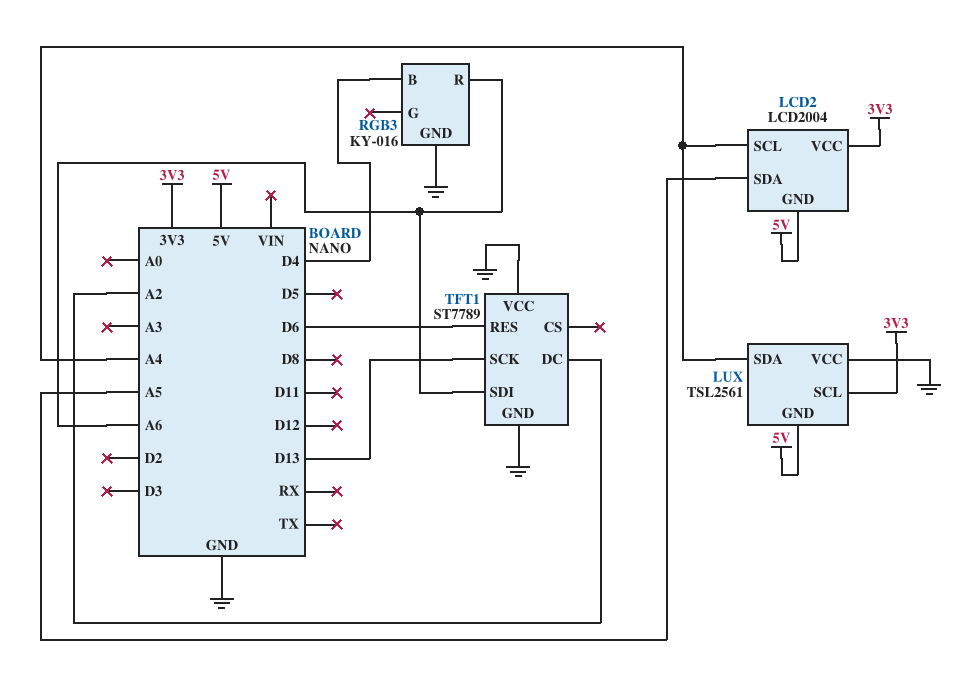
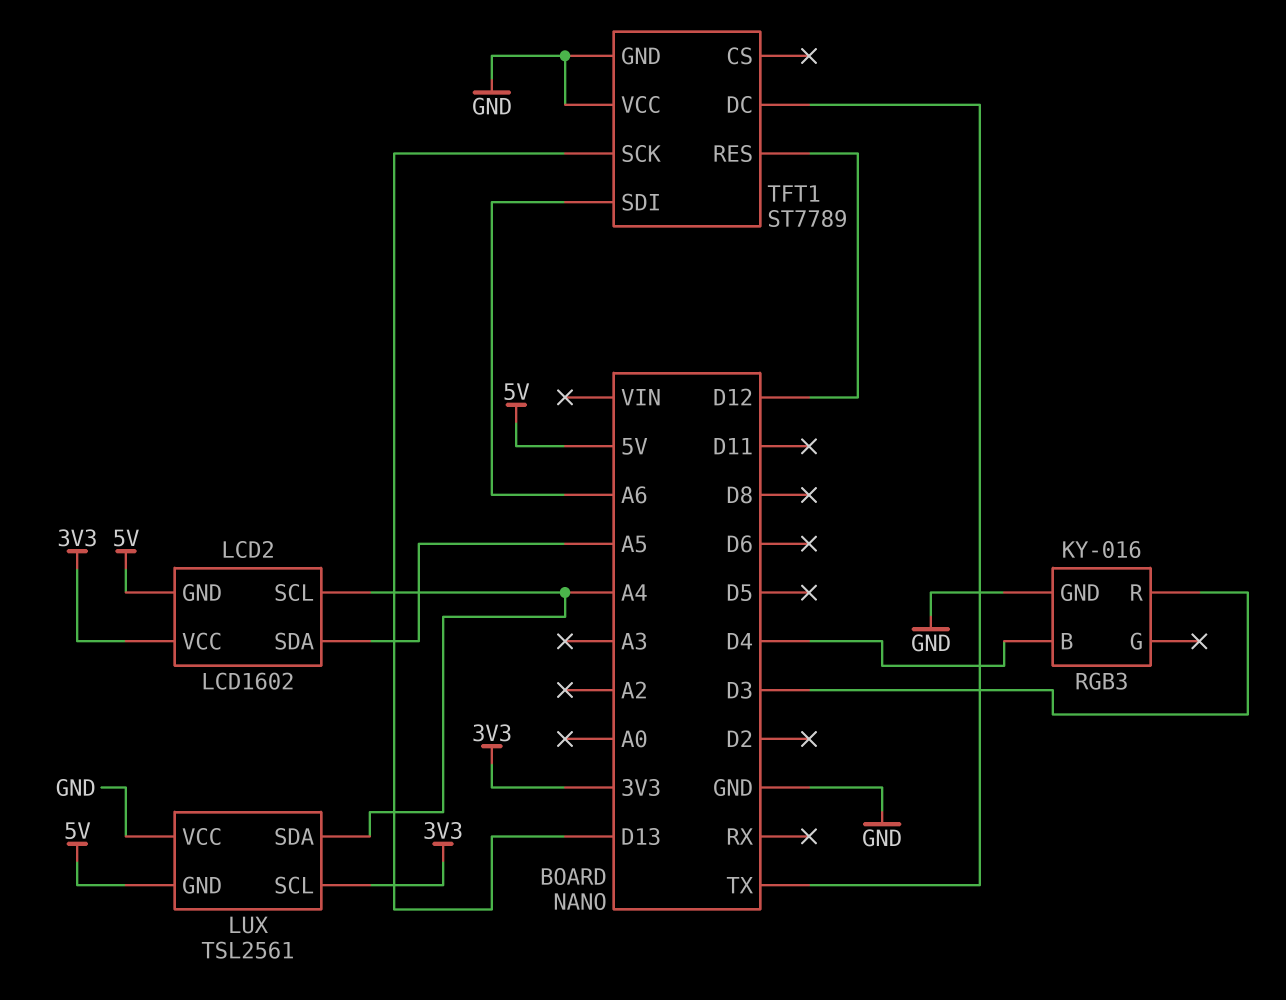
LCD2: LCD2004 -> LCD1602
RGB3 pin R: A6 -> D3
TFT1 pin DC: A2 -> TX
TFT1 pin RES: D6 -> D12

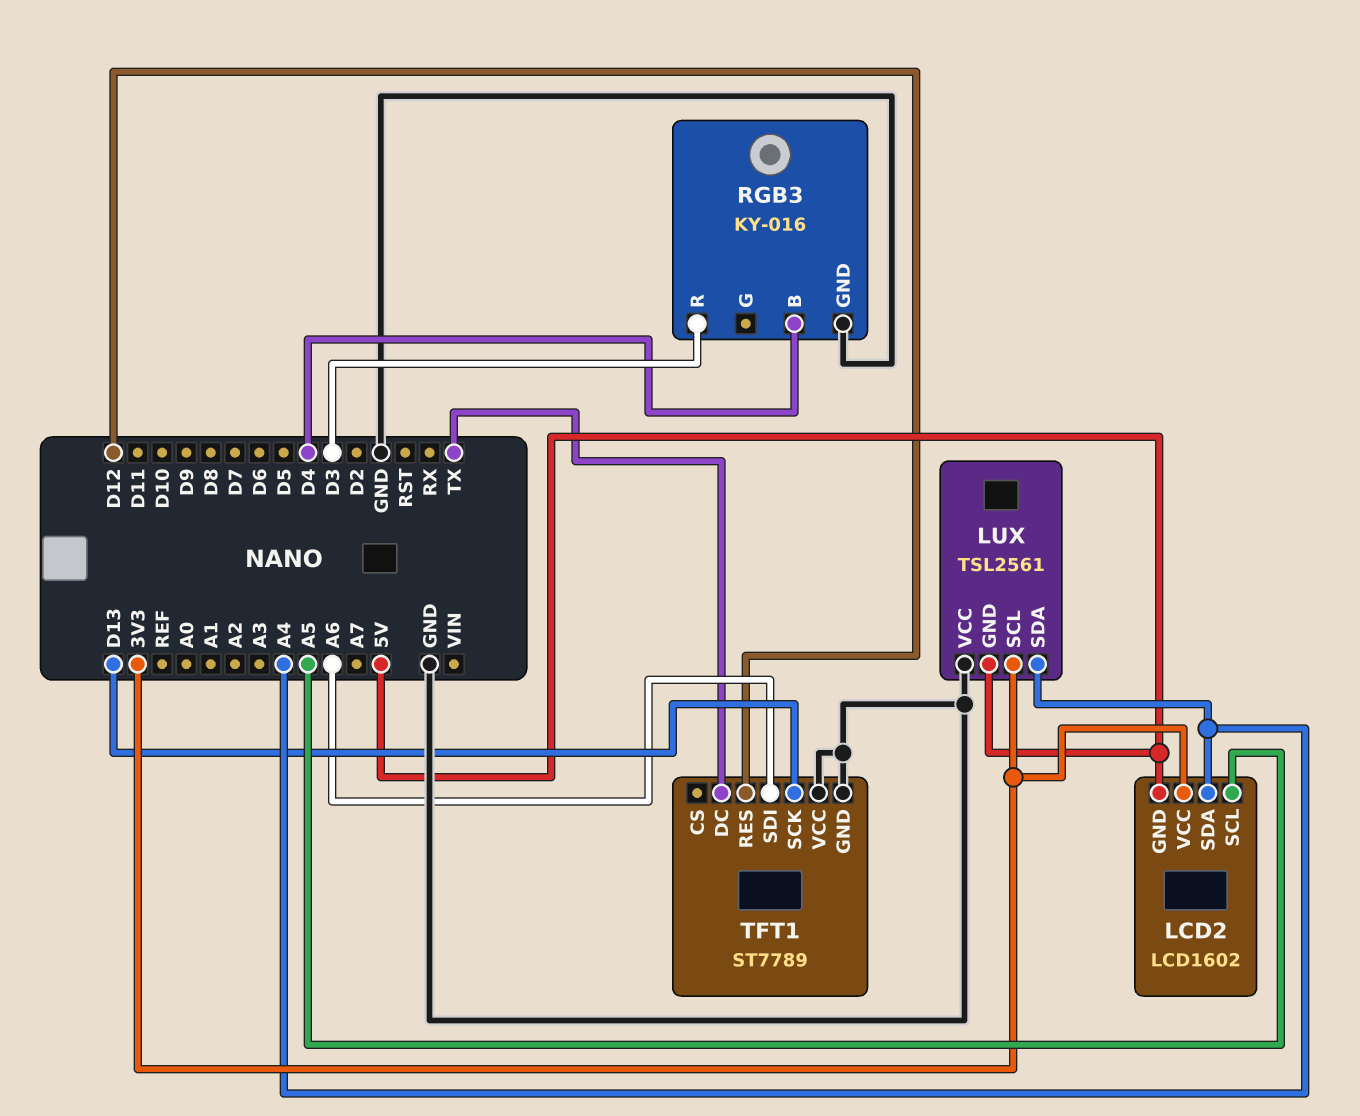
LCD2 pin SCL: A4 -> A5
LCD2 pin SDA: A5 -> A4

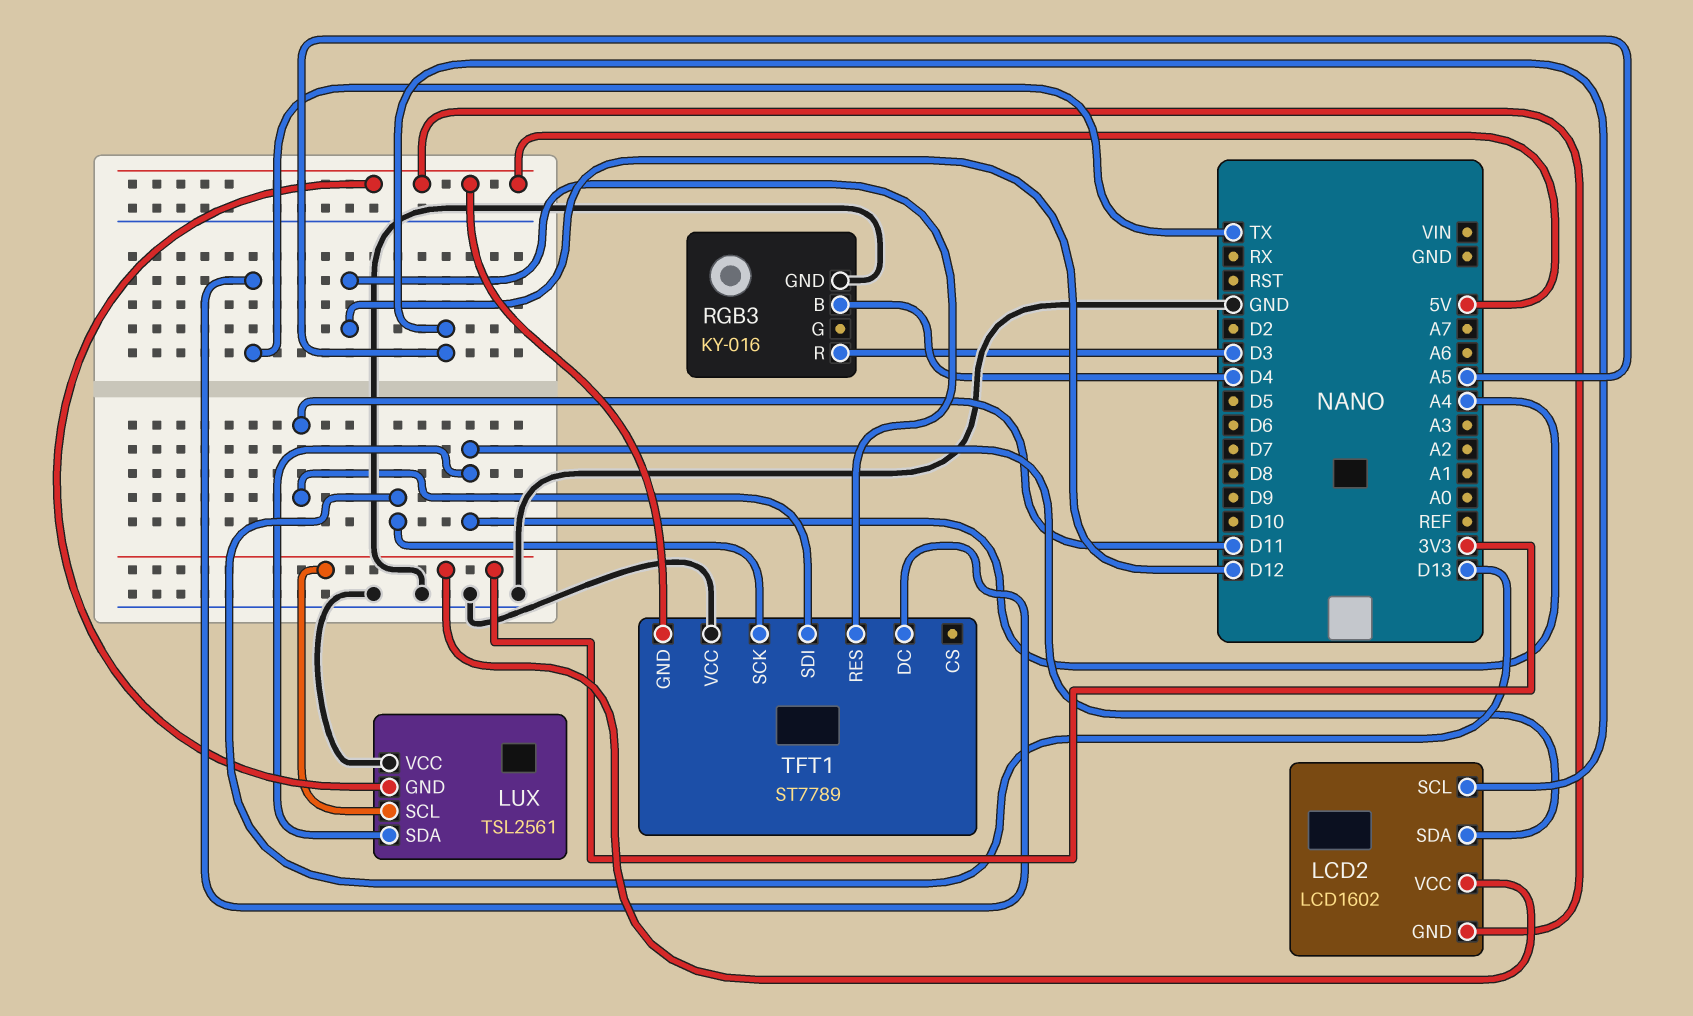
TFT1 pin GND: GND -> 5V
TFT1 pin SDI: A6 -> D11

